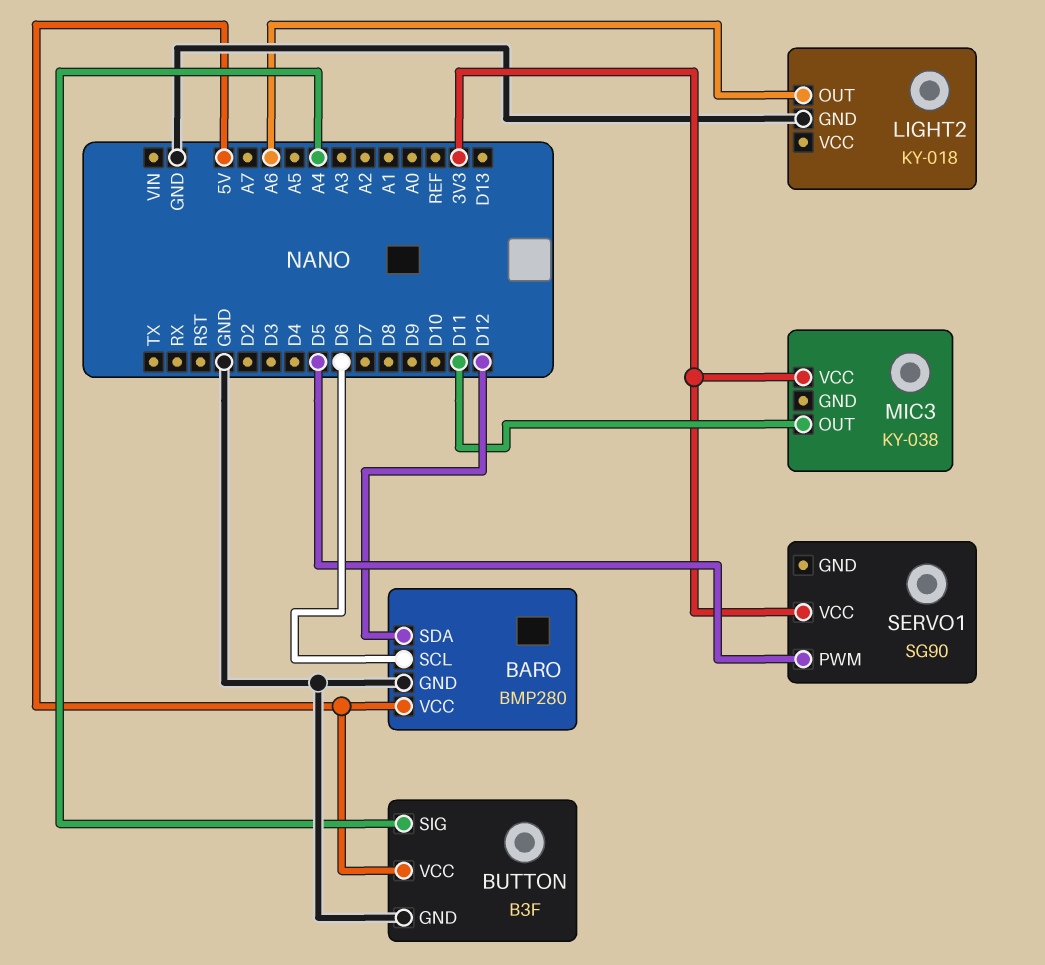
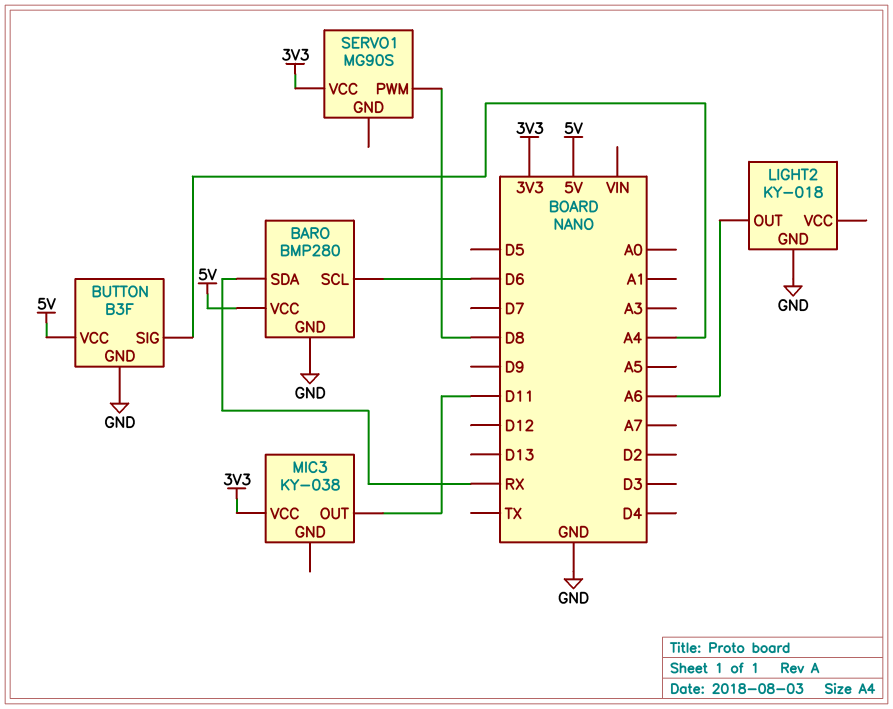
BARO pin SDA: D12 -> RX
SERVO1: SG90 -> MG90S
SERVO1 pin PWM: D5 -> D8

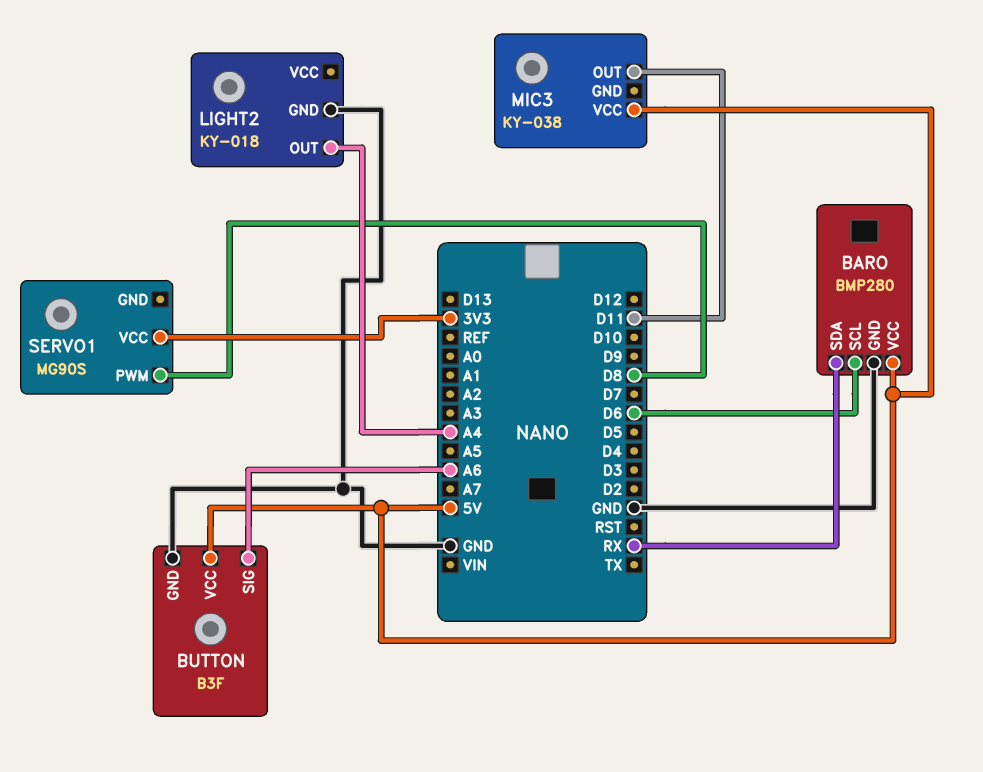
BUTTON pin SIG: A4 -> A6
LIGHT2 pin OUT: A6 -> A4
MIC3 pin VCC: 3V3 -> 5V

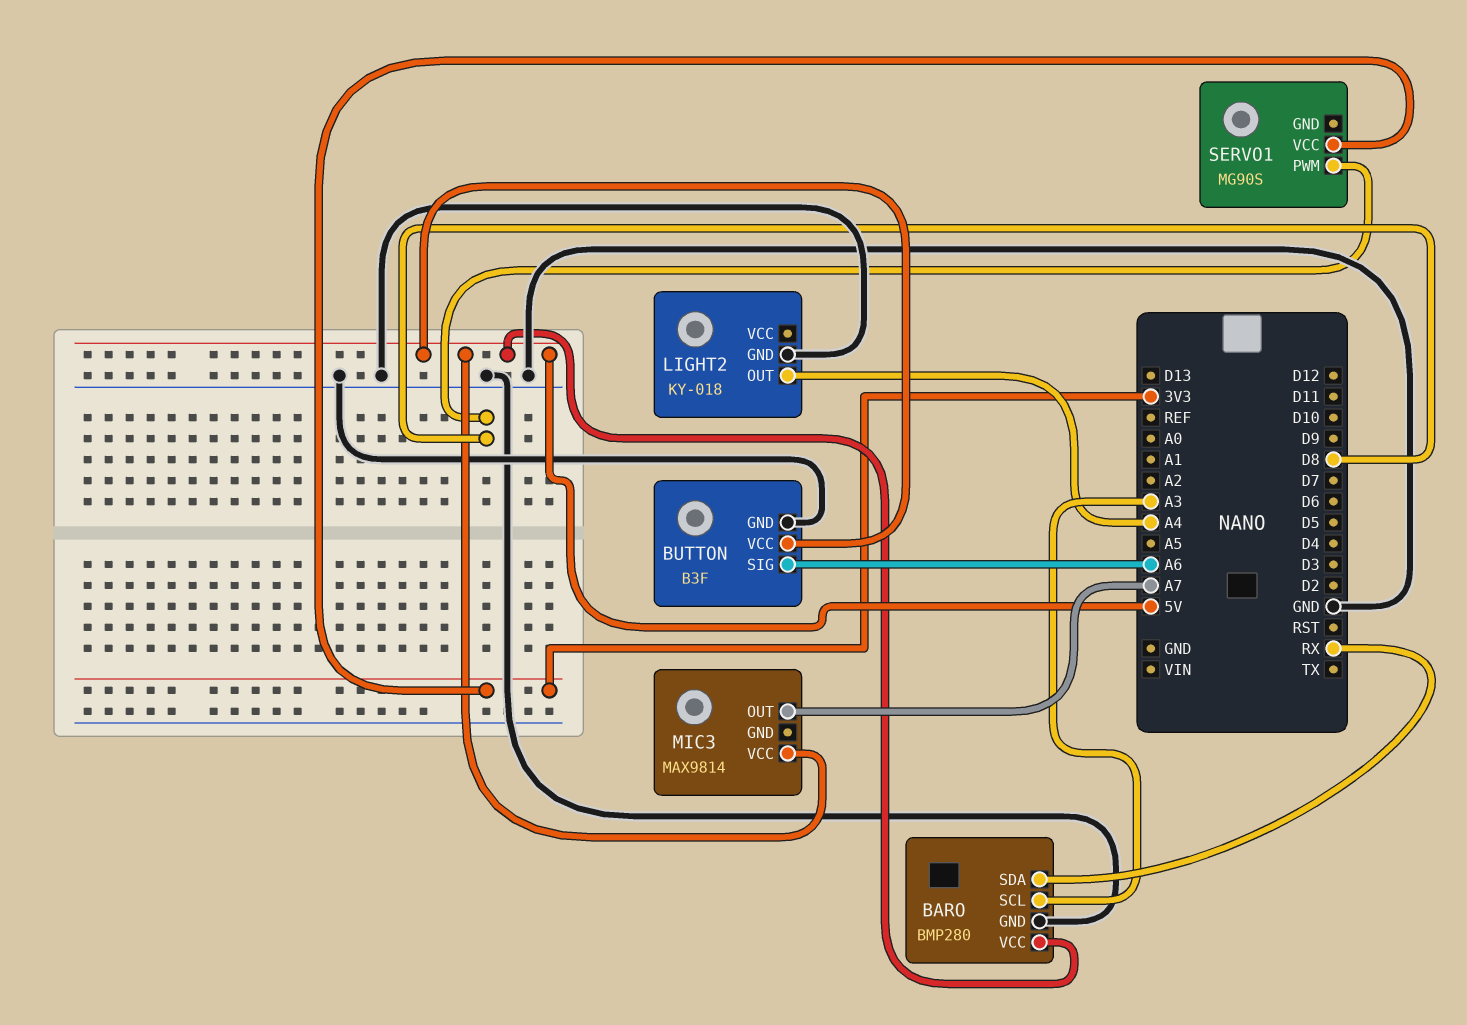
BARO pin SCL: D6 -> A3
MIC3: KY-038 -> MAX9814
MIC3 pin OUT: D11 -> A7

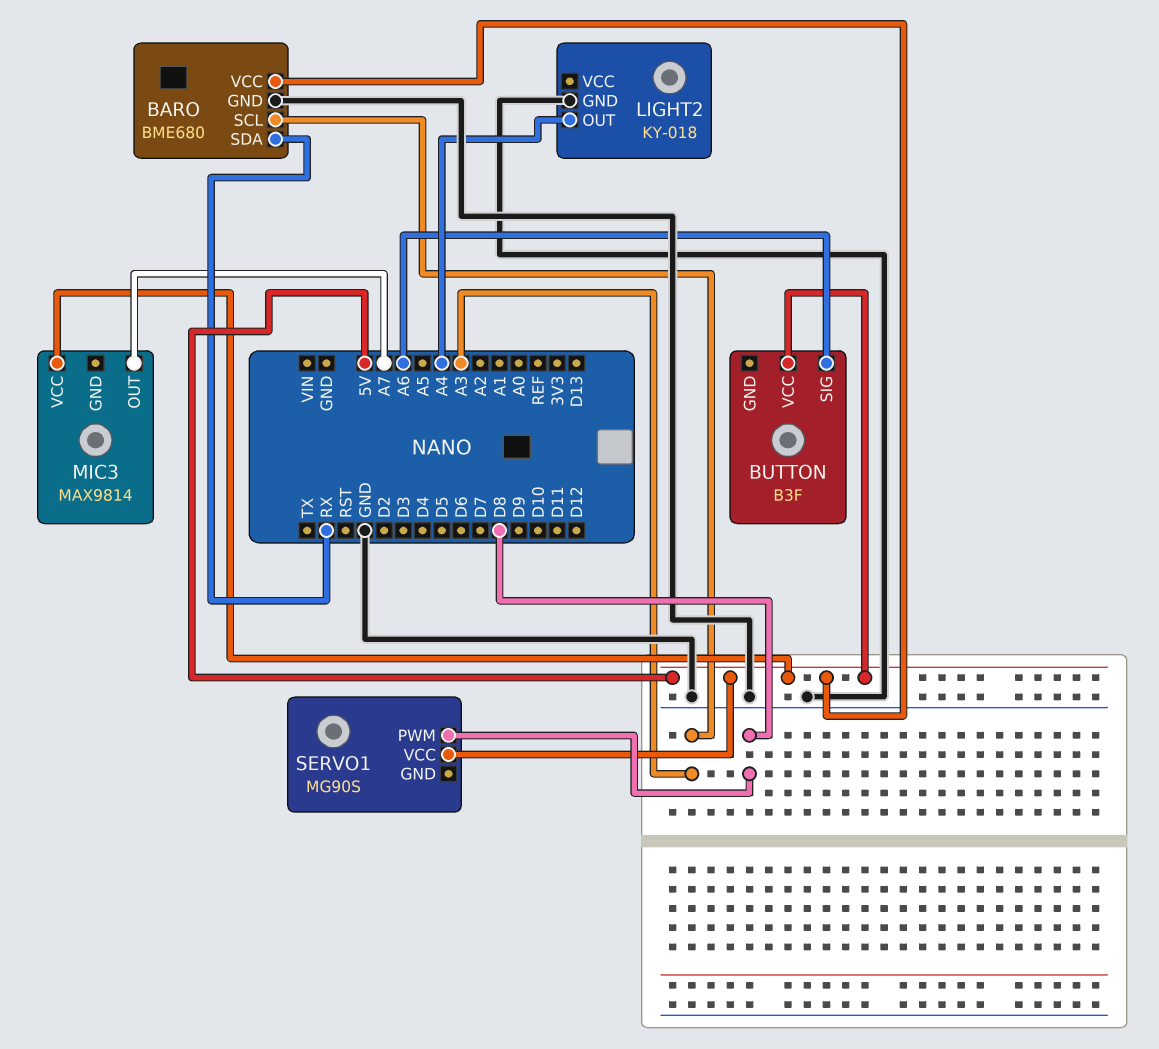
BARO: BMP280 -> BME680
BUTTON pin GND: GND -> none
SERVO1 pin VCC: 3V3 -> 5V

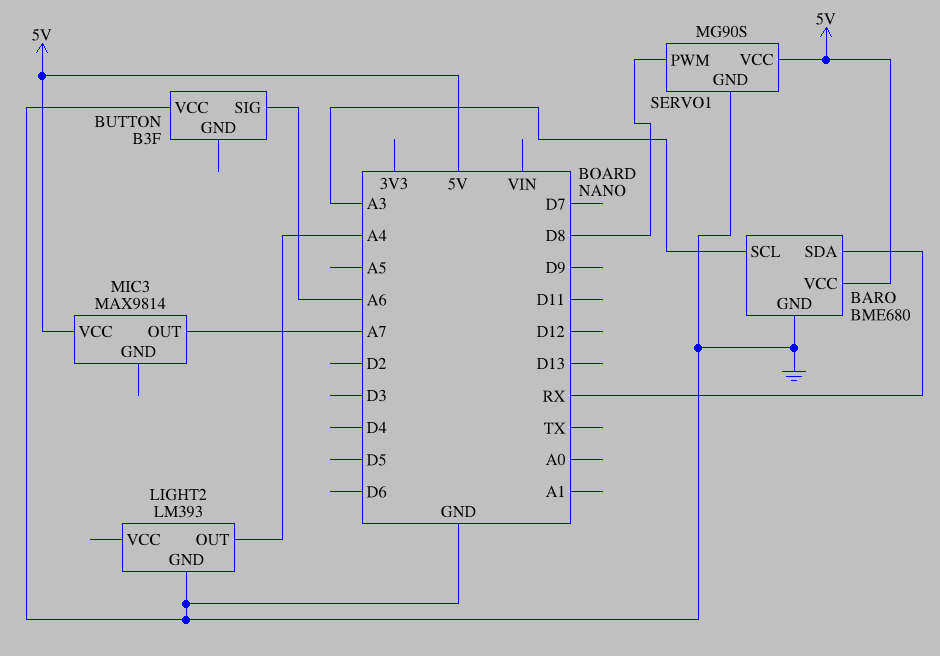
BUTTON pin VCC: 5V -> GND
LIGHT2: KY-018 -> LM393
SERVO1 pin GND: none -> GND

